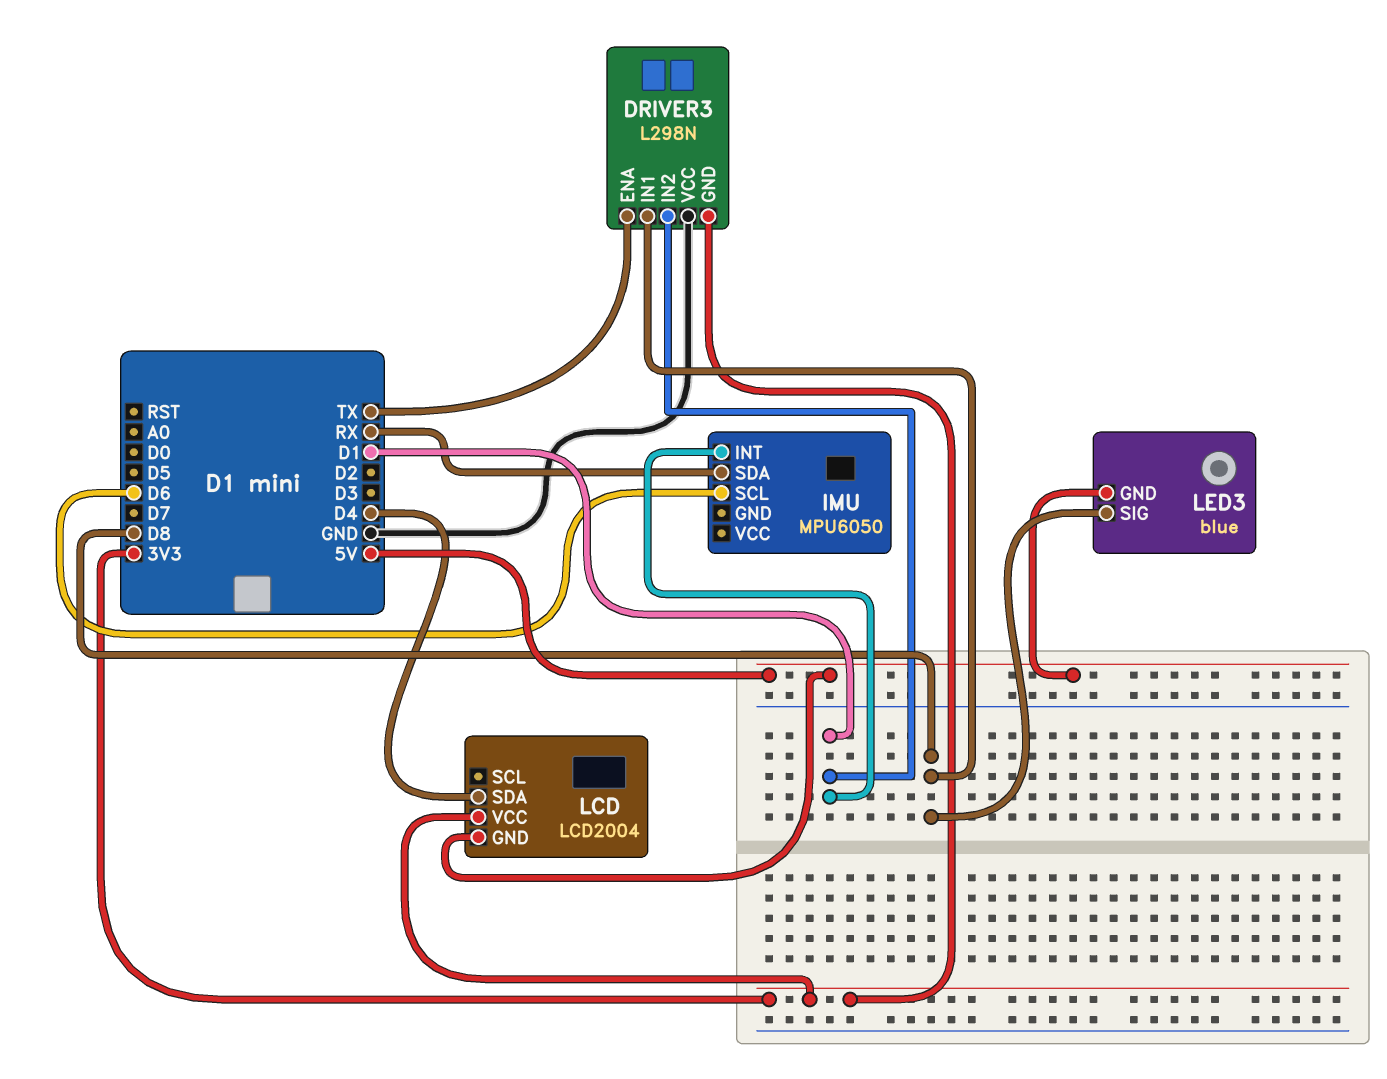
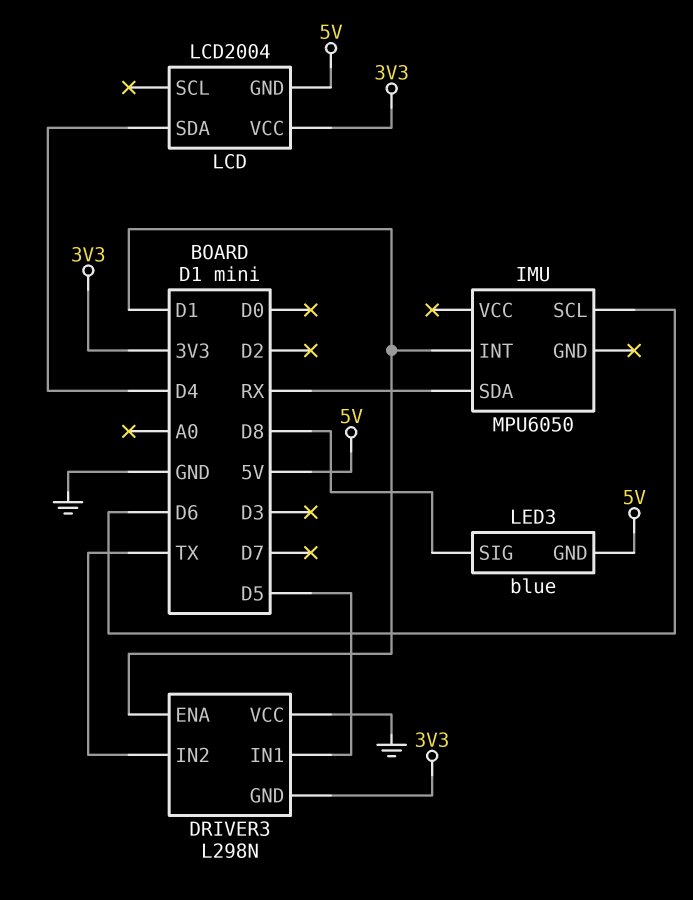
DRIVER3 pin ENA: TX -> D1
DRIVER3 pin IN1: D8 -> D5
DRIVER3 pin IN2: D1 -> TX

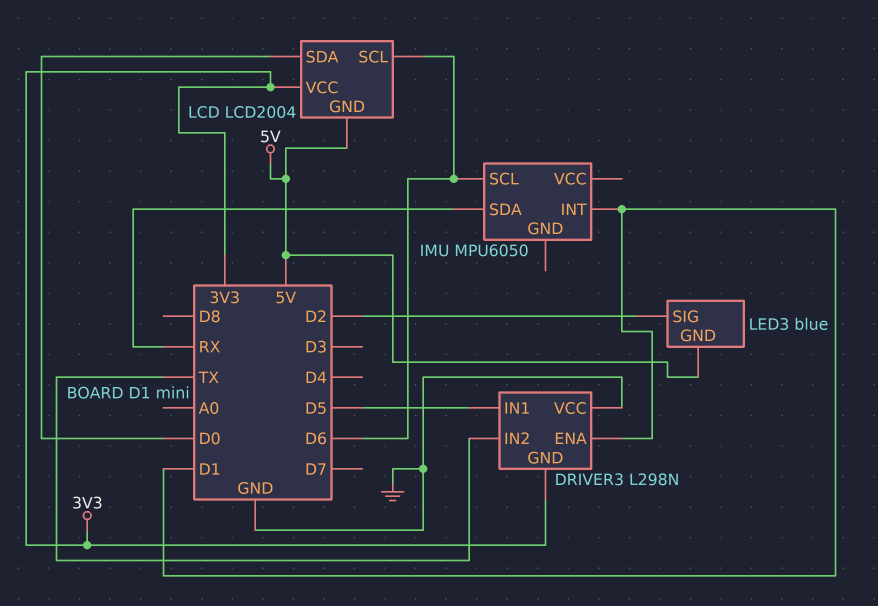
LCD pin SCL: none -> D6
LCD pin SDA: D4 -> D0
LED3 pin SIG: D8 -> D2

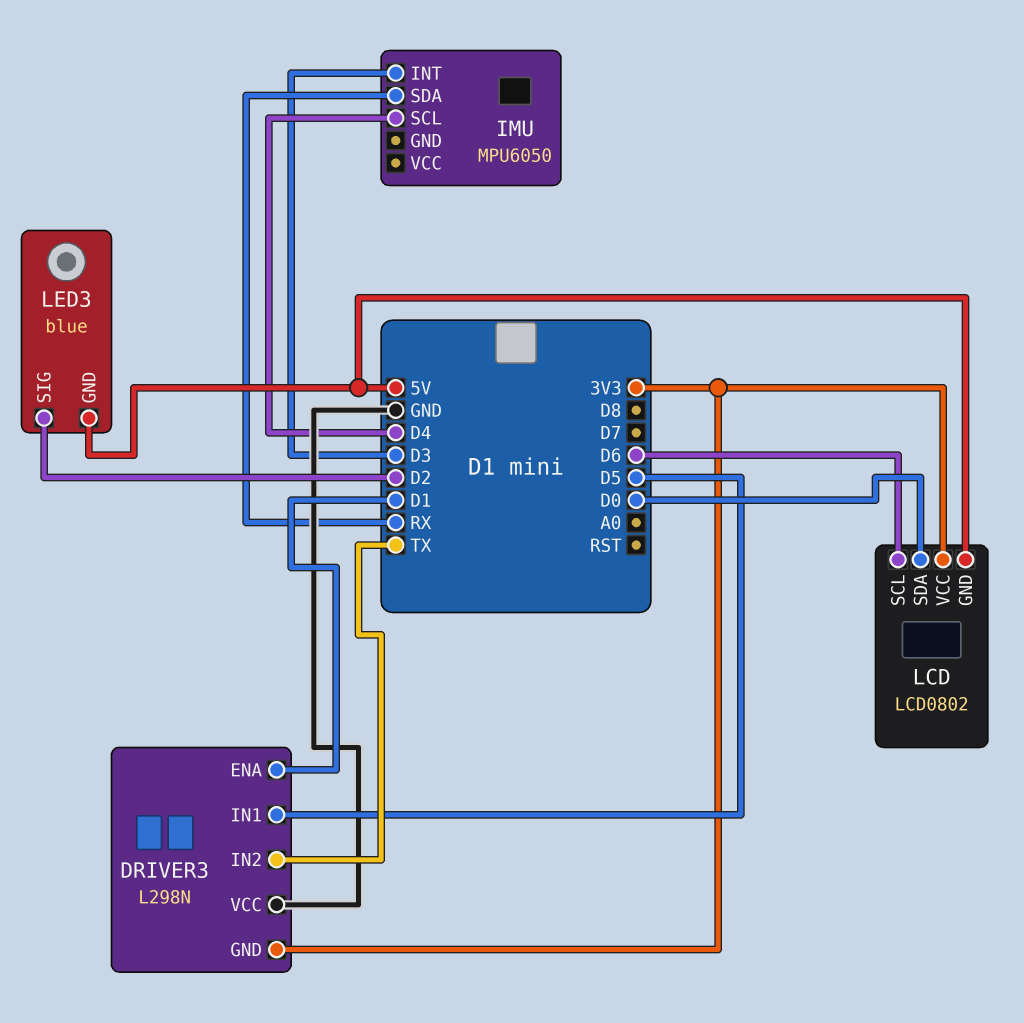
IMU pin INT: D1 -> D3
IMU pin SCL: D6 -> D4
LCD: LCD2004 -> LCD0802

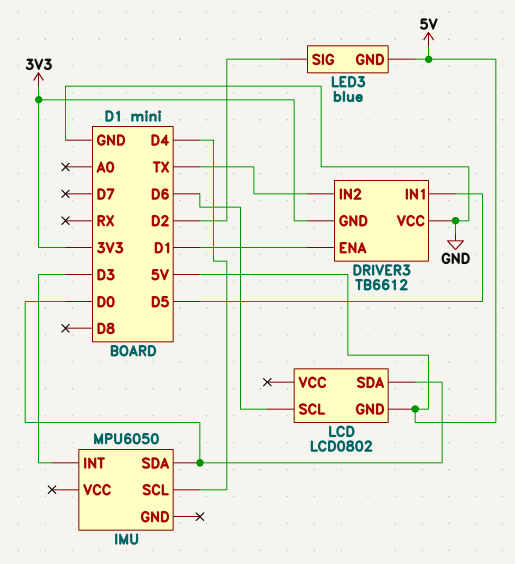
DRIVER3: L298N -> TB6612
IMU pin SDA: RX -> D0
LCD pin VCC: 3V3 -> none

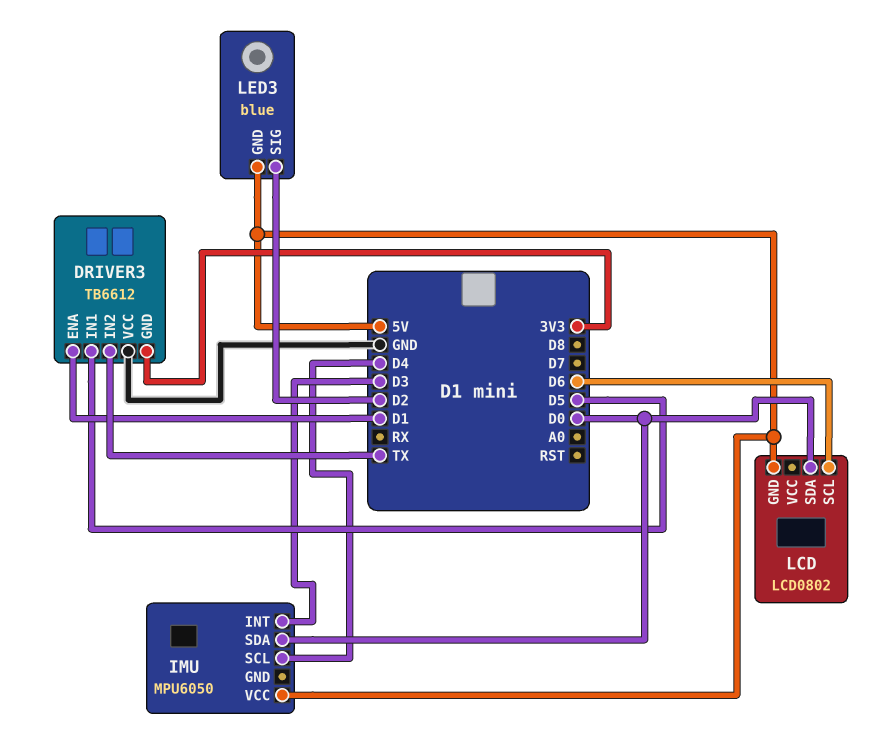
IMU pin VCC: none -> 5V

